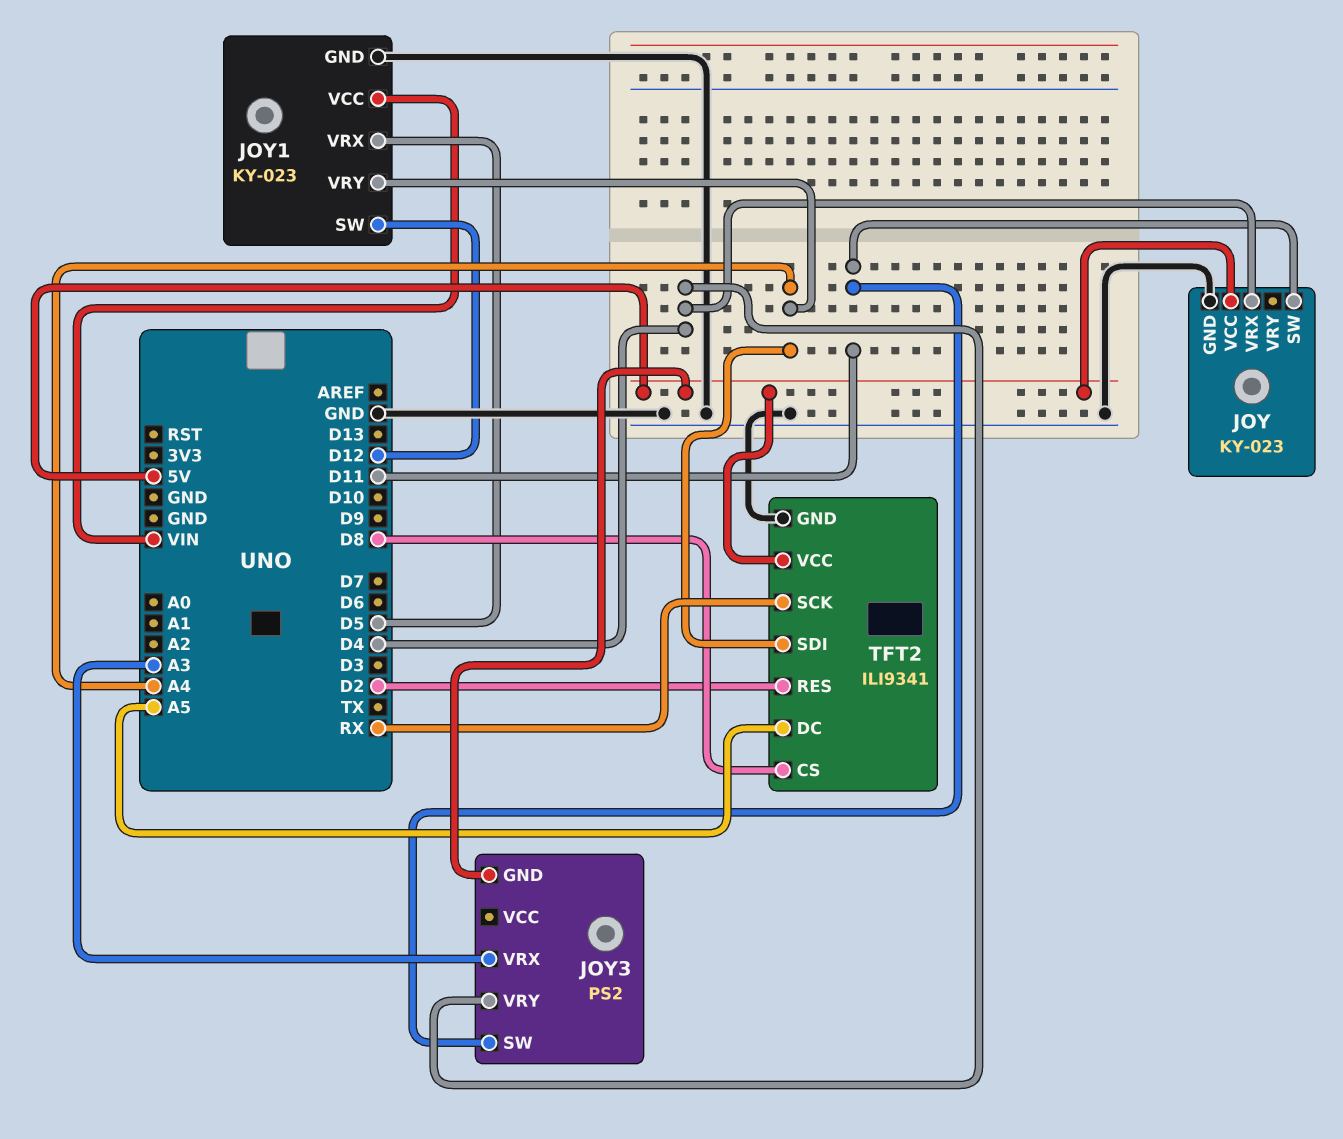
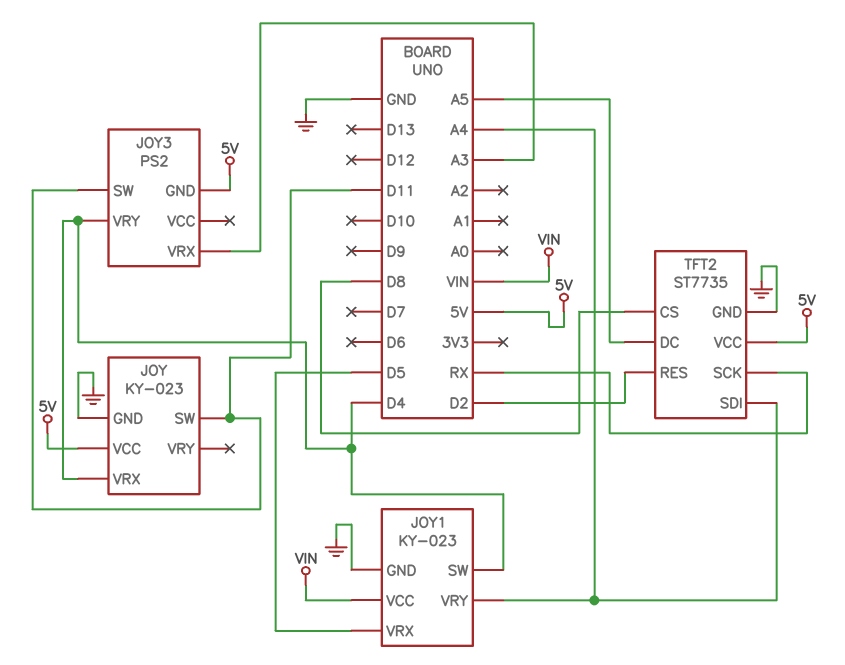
JOY1 pin SW: D12 -> D4
TFT2: ILI9341 -> ST7735

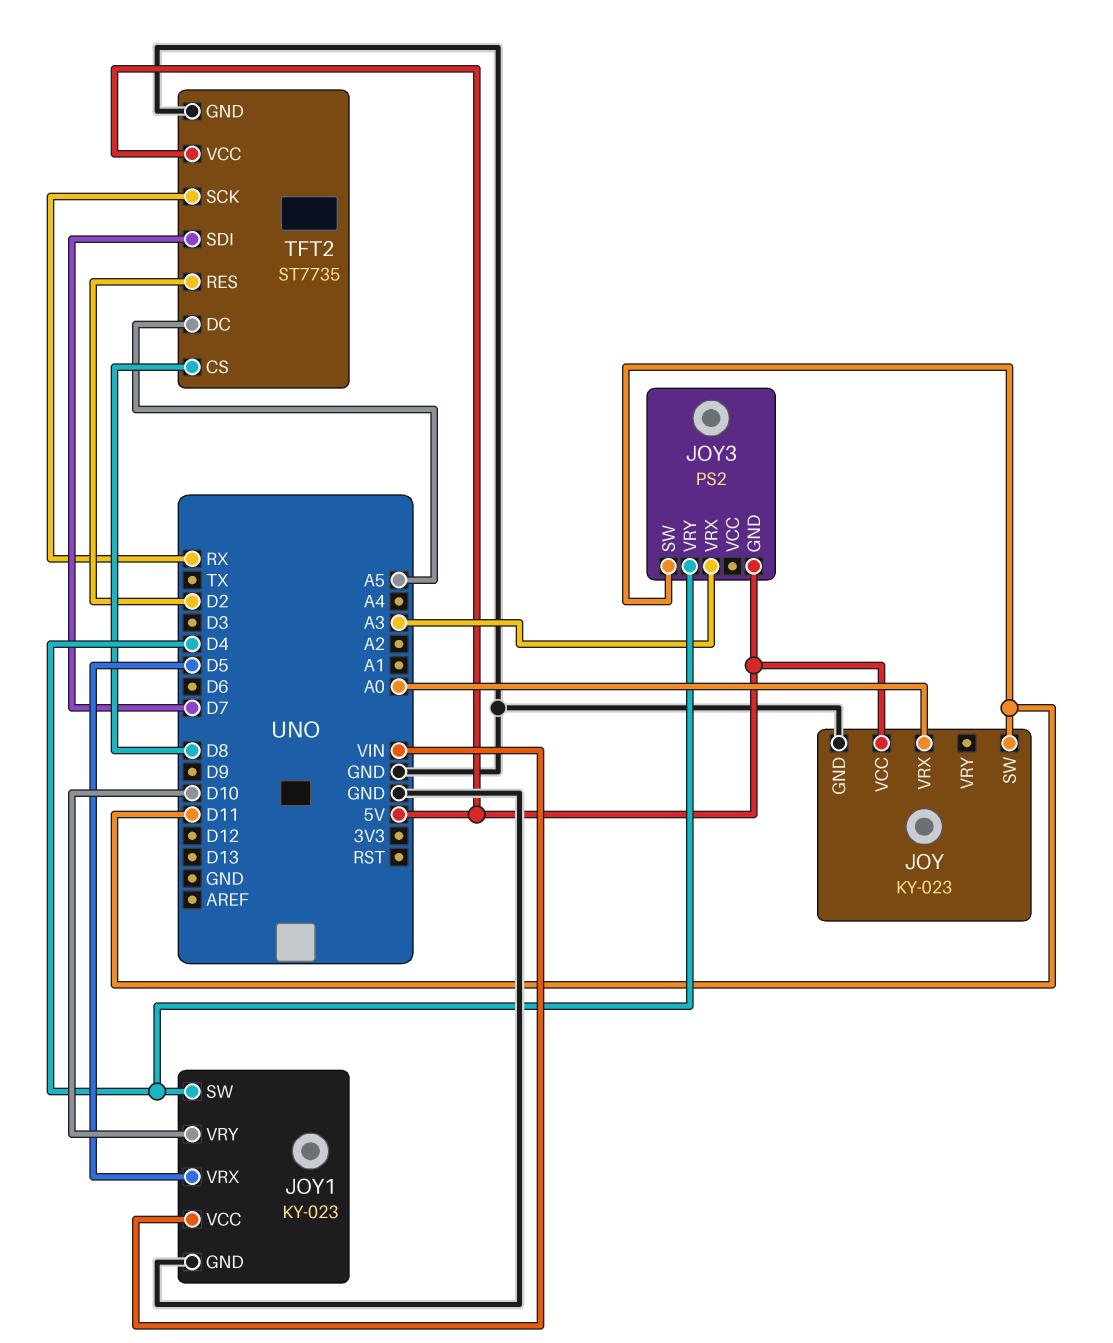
JOY pin VRX: D4 -> A0
JOY1 pin VRY: A4 -> D10
TFT2 pin SDI: A4 -> D7

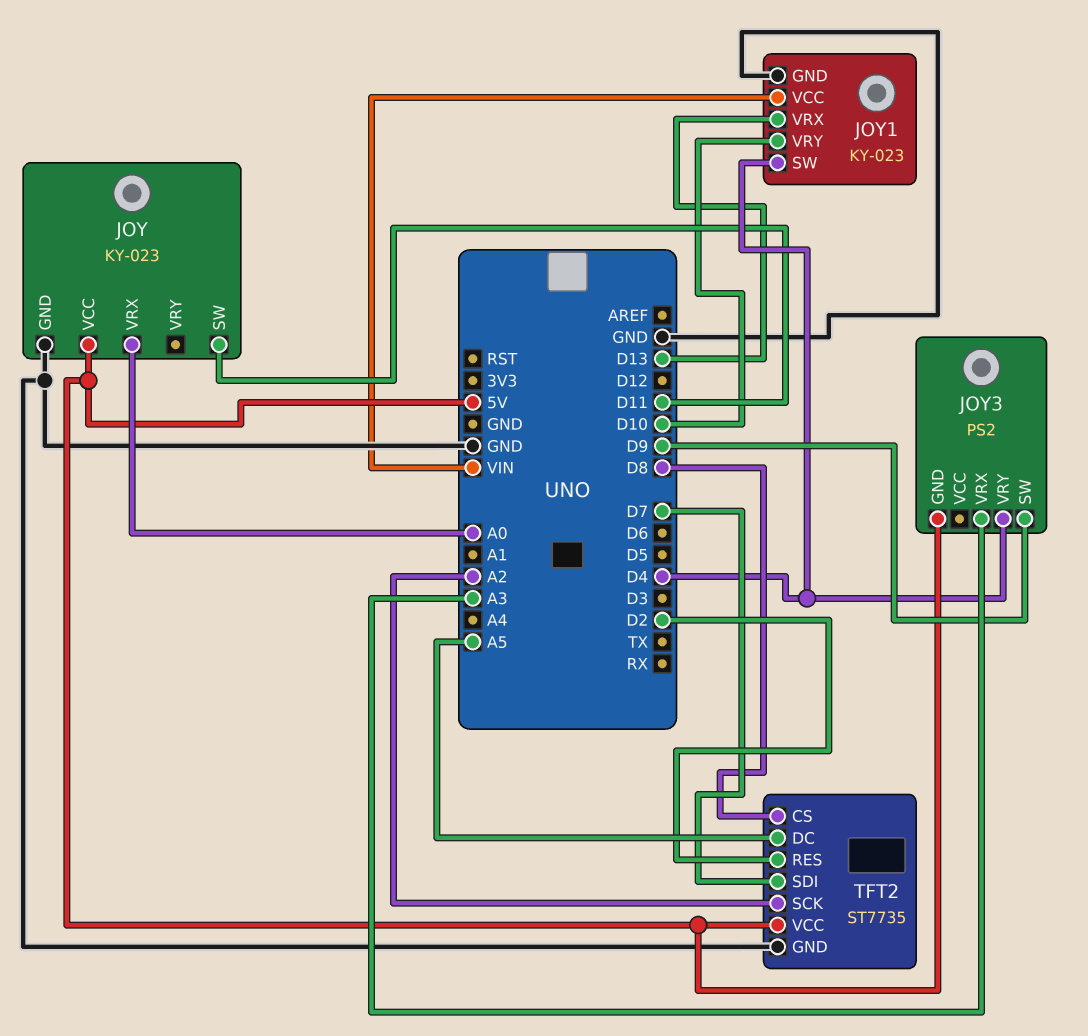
JOY1 pin VRX: D5 -> D13
JOY3 pin SW: D11 -> D9
TFT2 pin SCK: RX -> A2

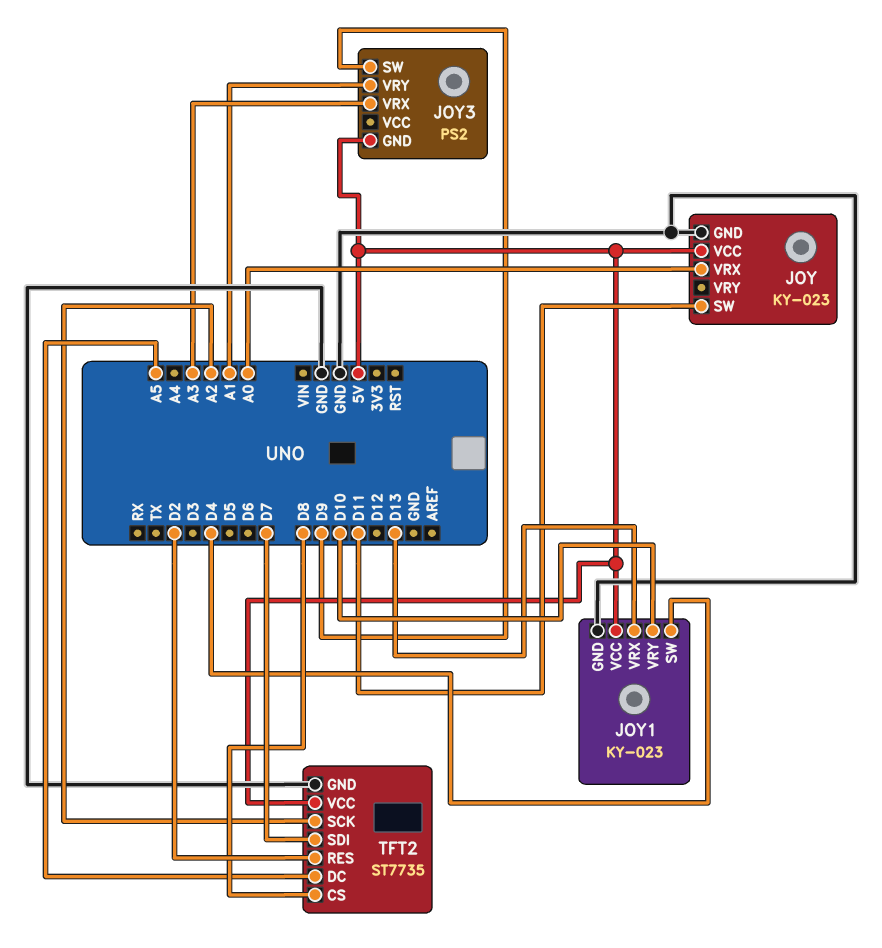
JOY1 pin VCC: VIN -> 5V
JOY3 pin VRY: D4 -> A1

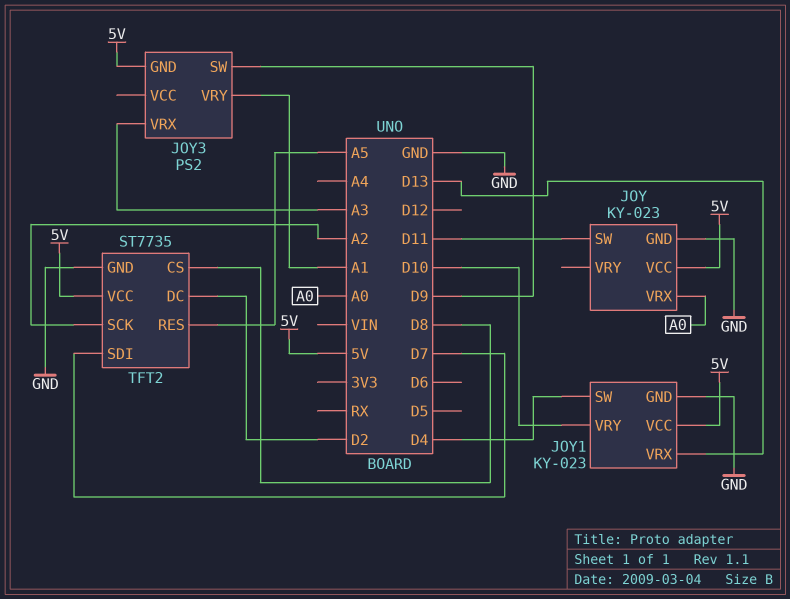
TFT2 pin DC: A5 -> D2
TFT2 pin RES: D2 -> A5

